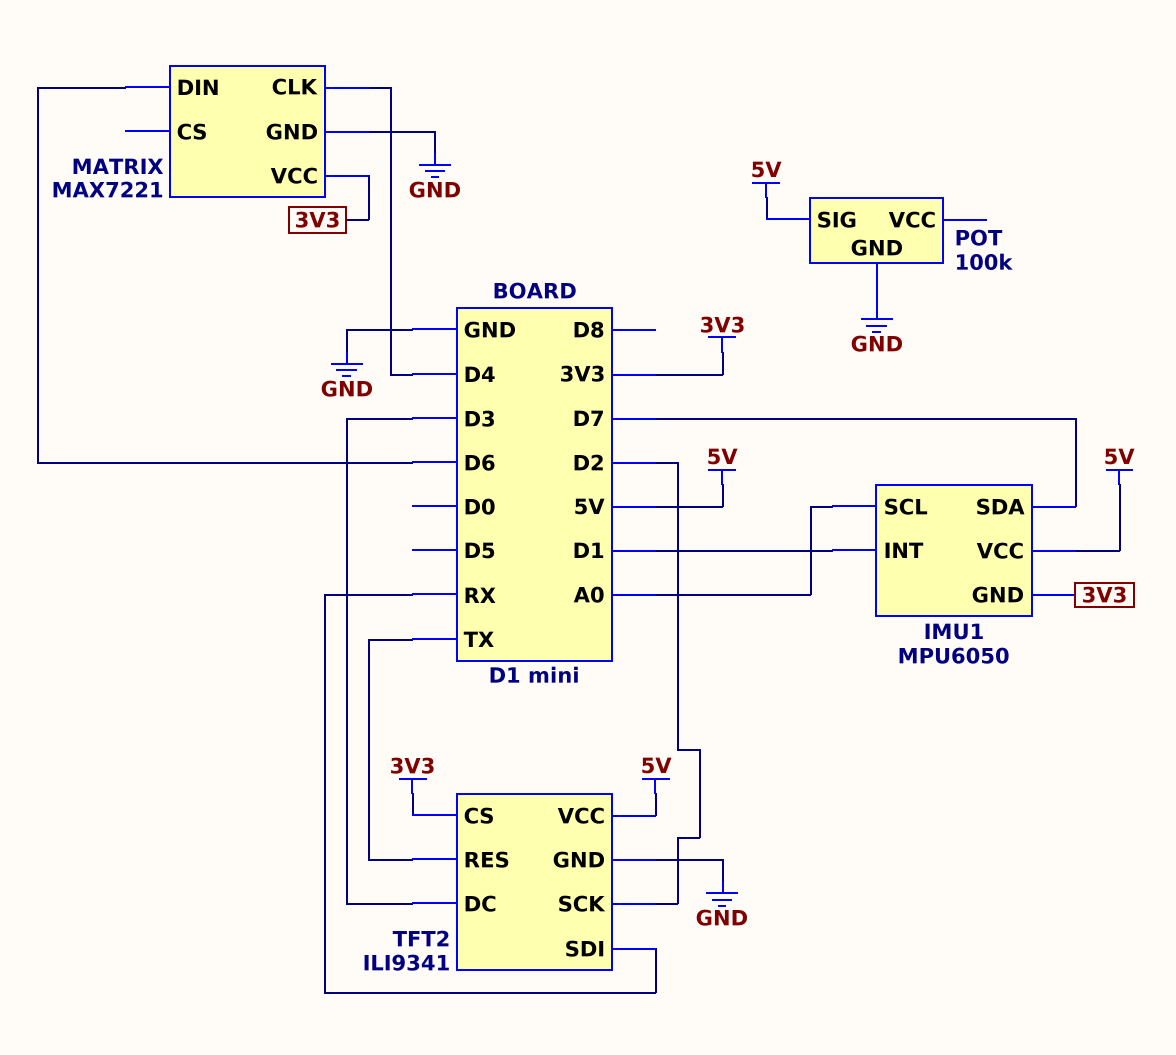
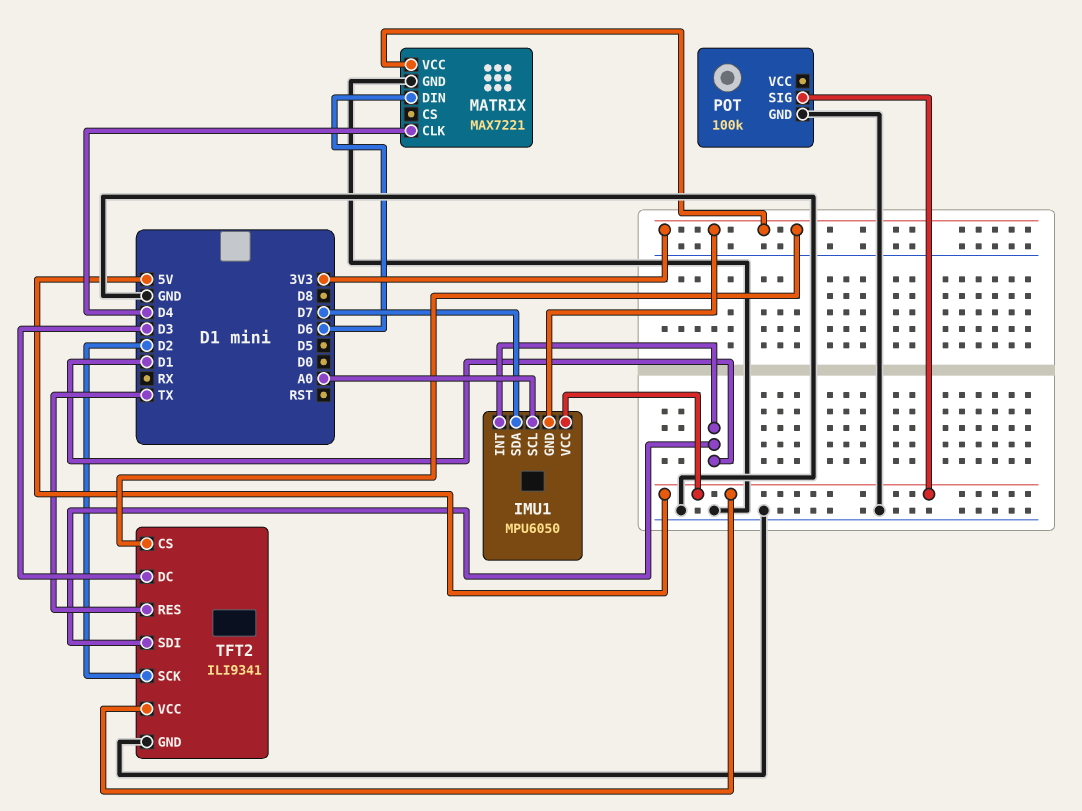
TFT2 pin SDI: RX -> D1

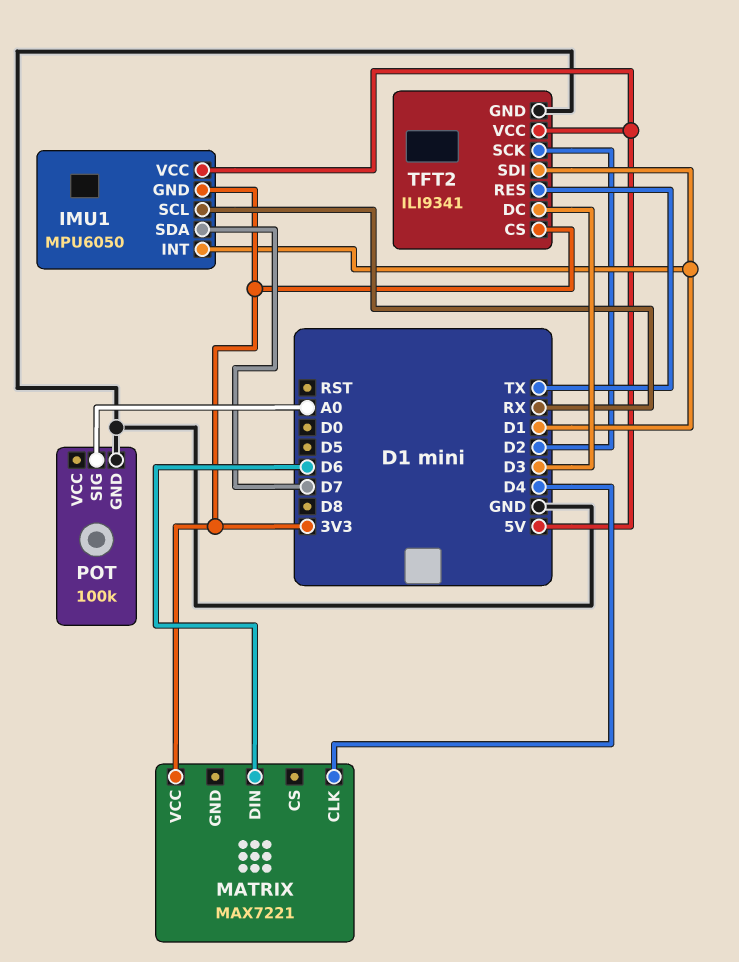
IMU1 pin SCL: A0 -> RX
MATRIX pin GND: GND -> none
POT pin SIG: 5V -> A0

